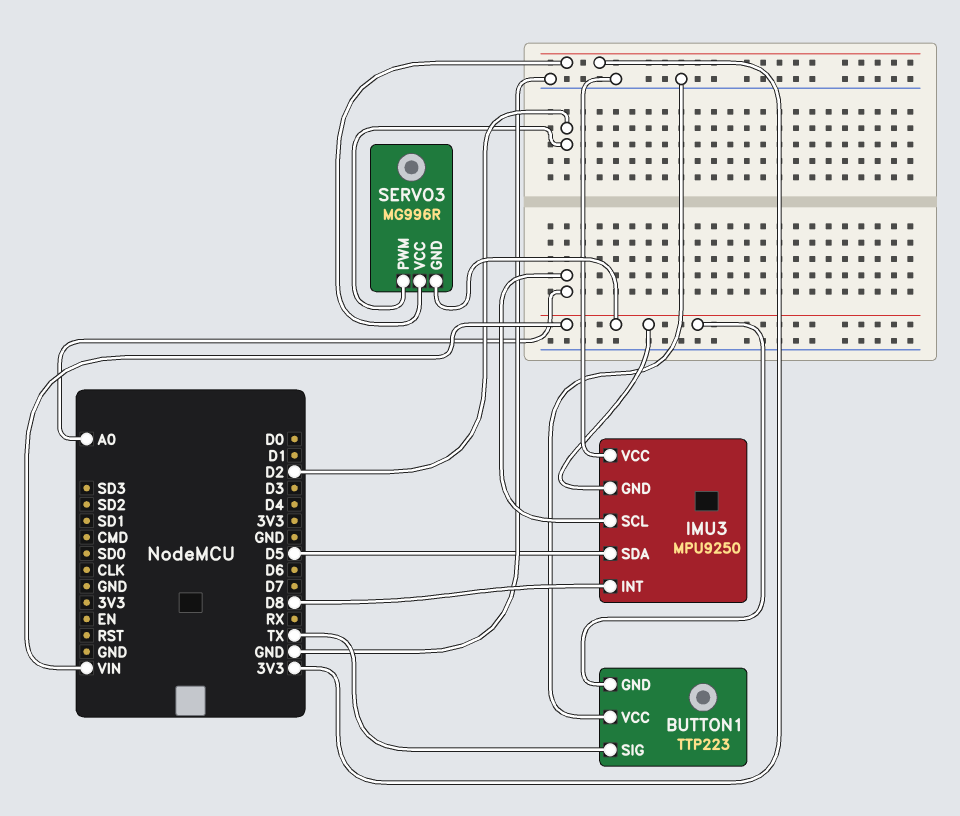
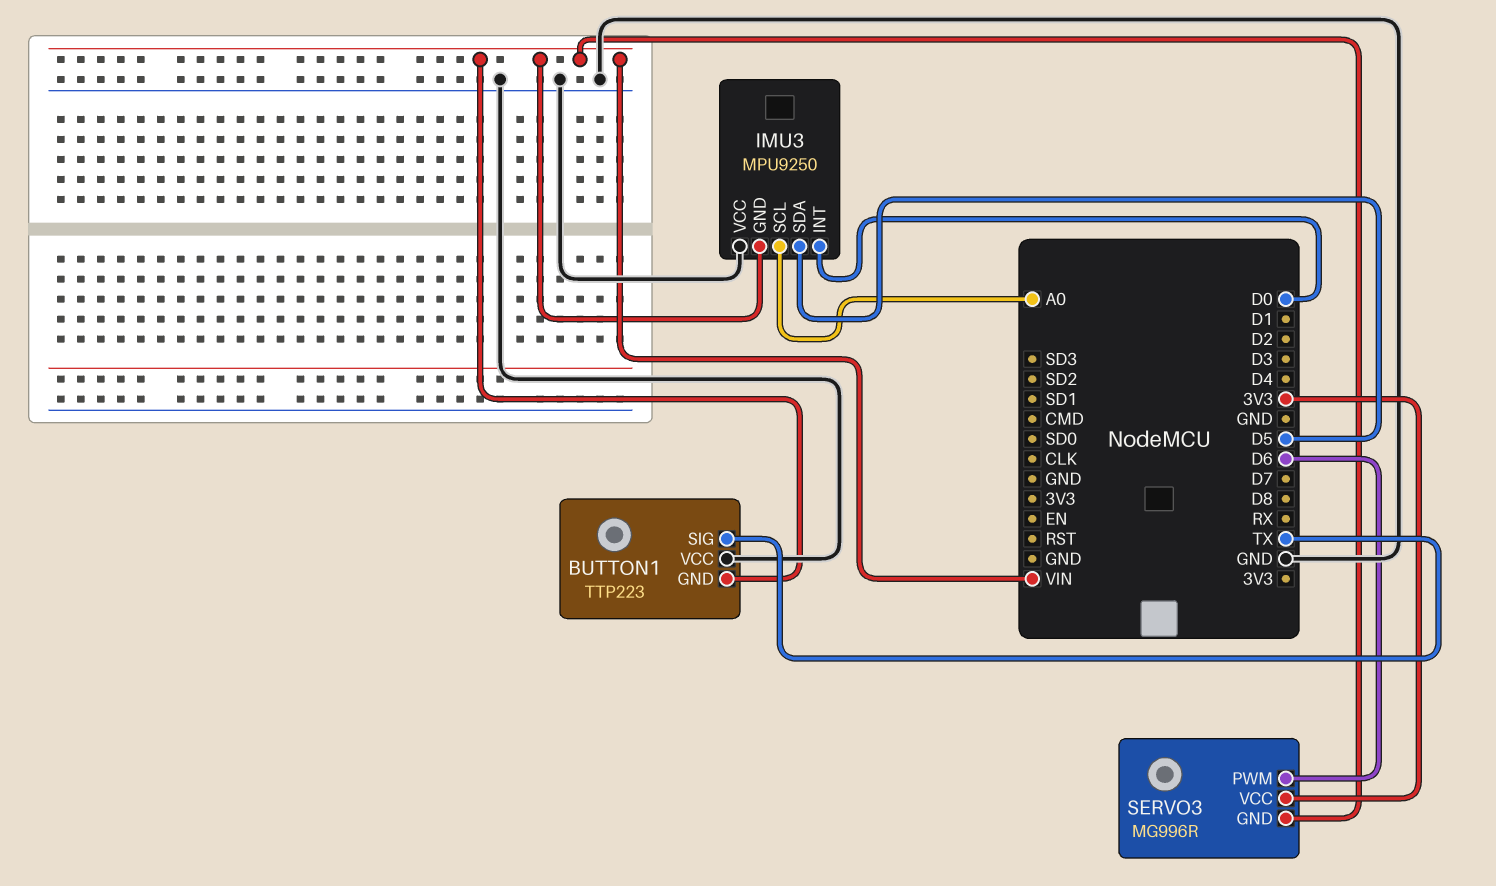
IMU3 pin INT: D8 -> D0
SERVO3 pin PWM: D2 -> D6

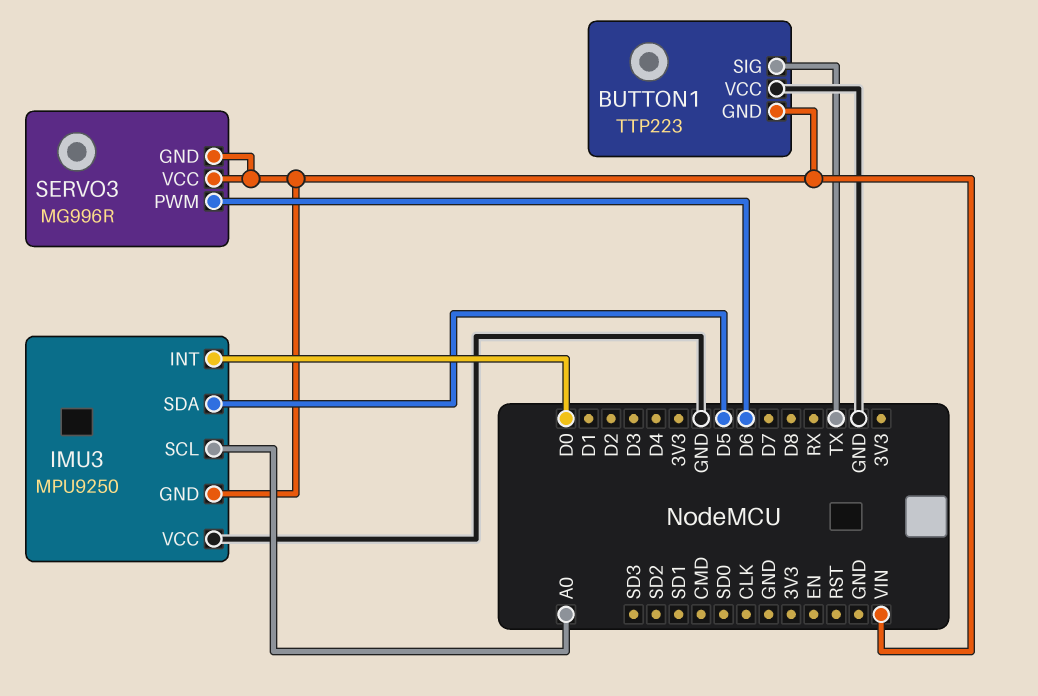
SERVO3 pin VCC: 3V3 -> VIN

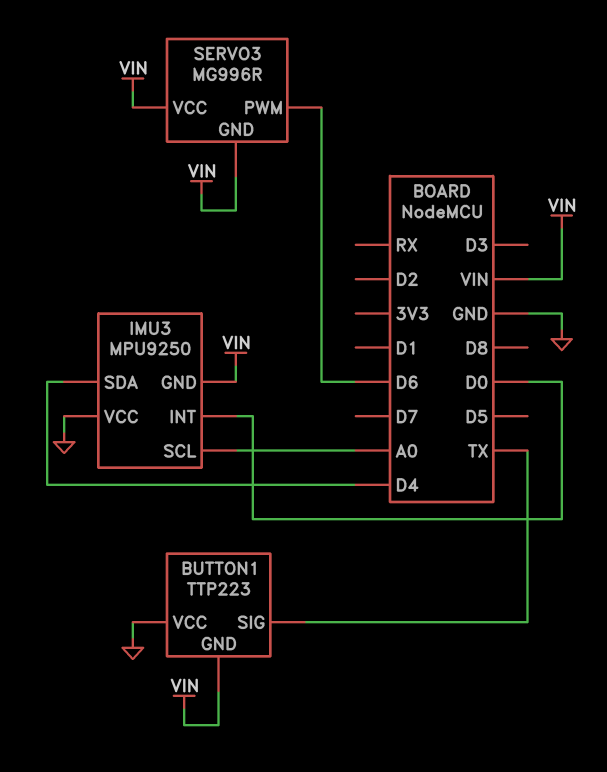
IMU3 pin SDA: D5 -> D4

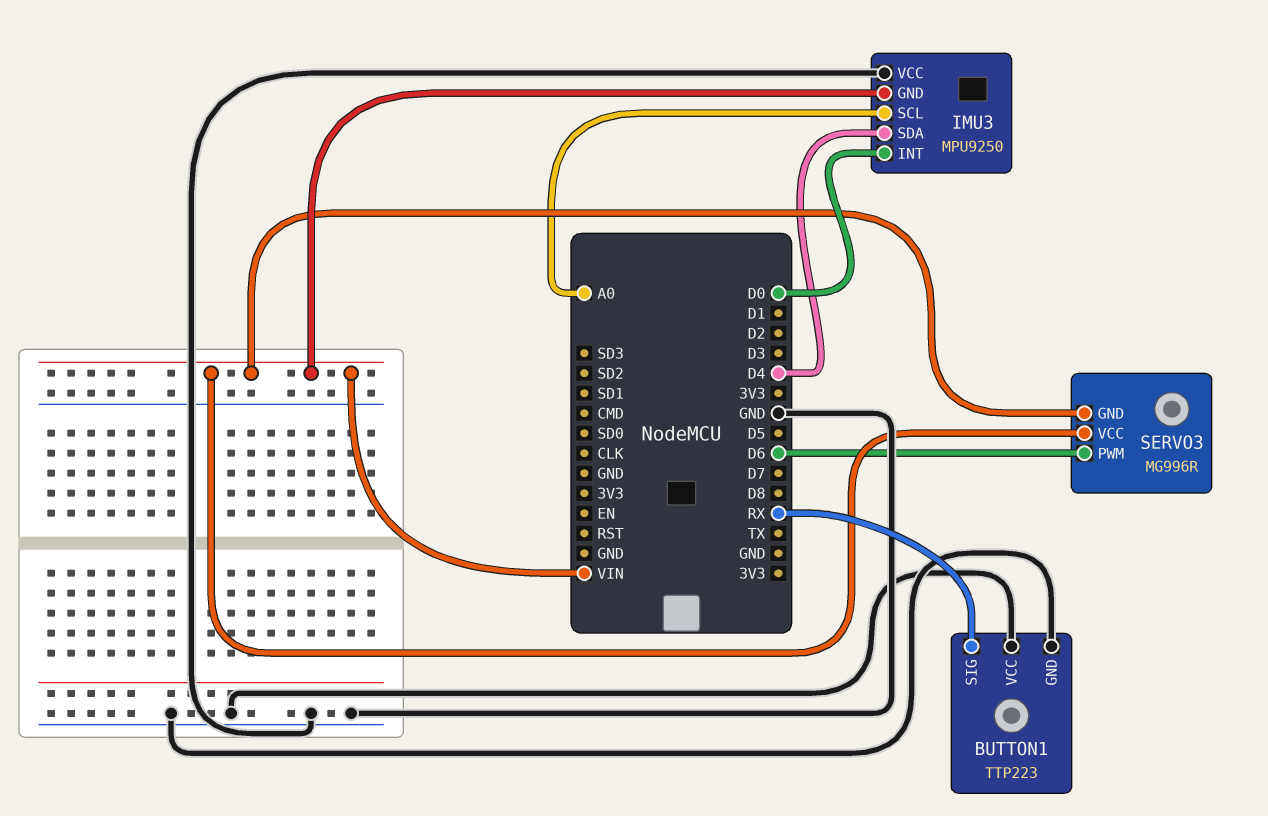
BUTTON1 pin GND: VIN -> GND
BUTTON1 pin SIG: TX -> RX

